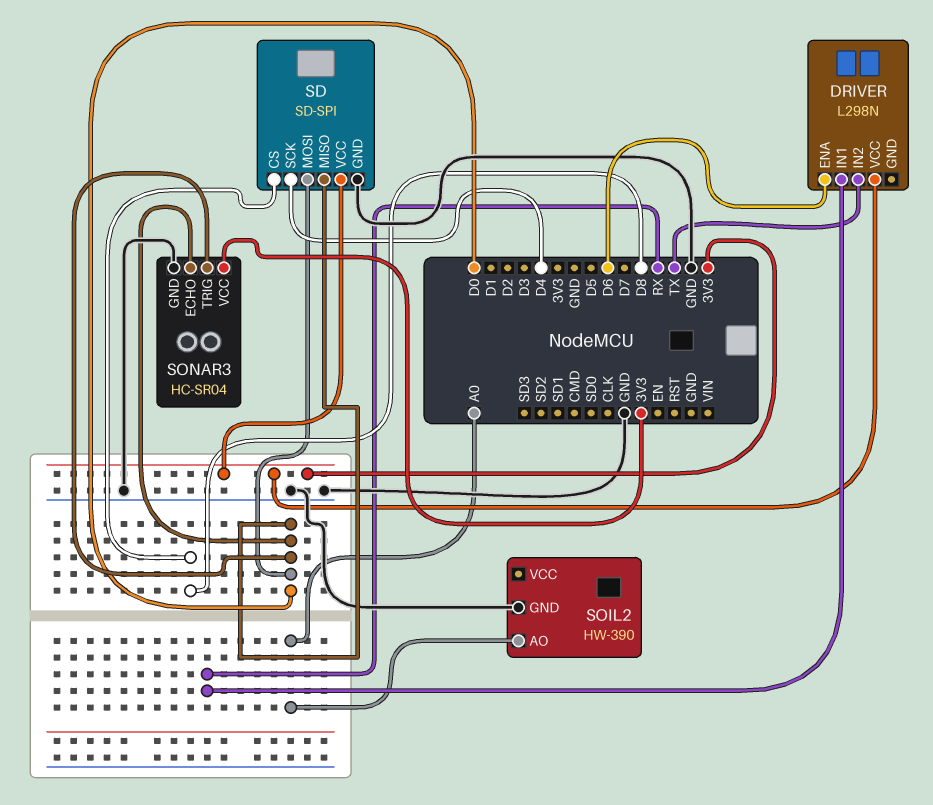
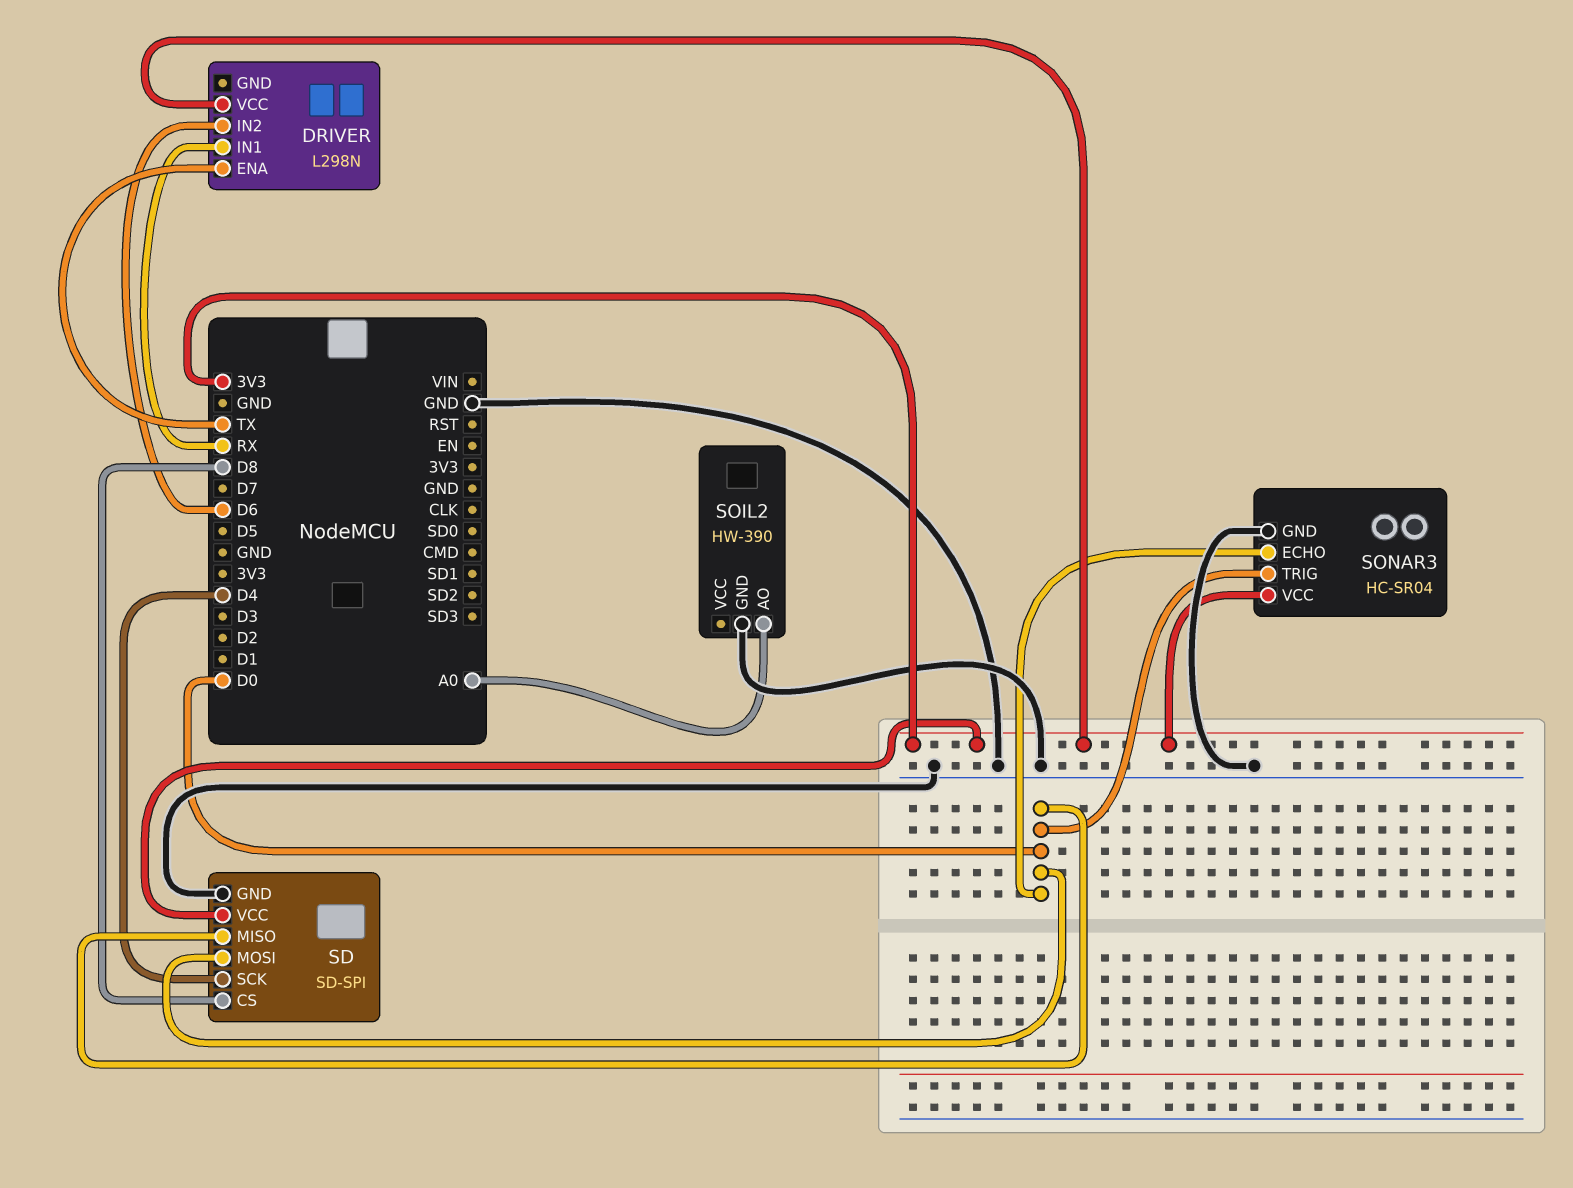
DRIVER pin ENA: D6 -> TX
DRIVER pin IN2: TX -> D6

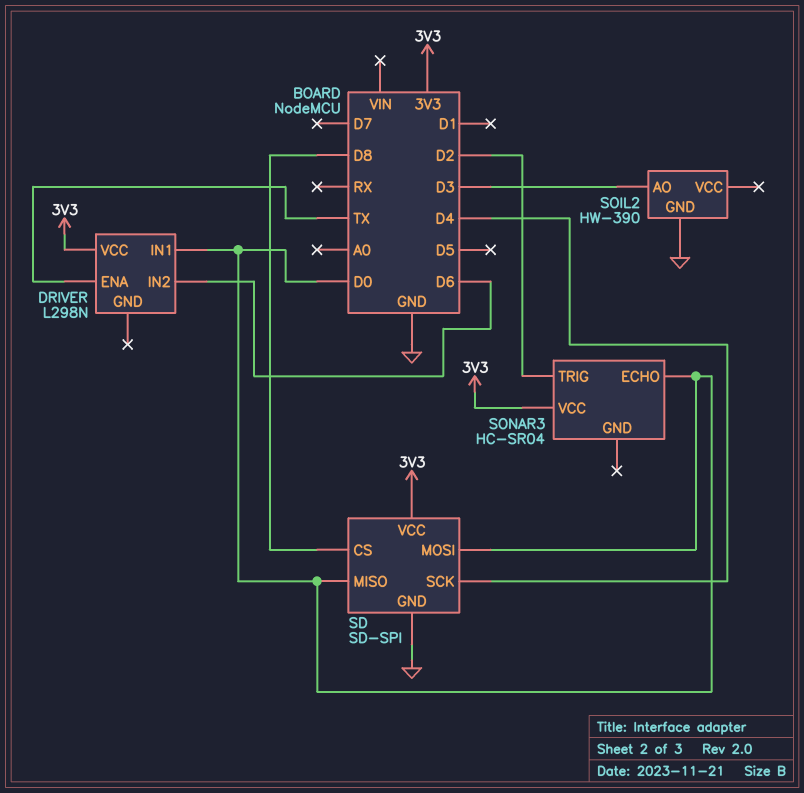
DRIVER pin IN1: RX -> D0
SOIL2 pin AO: A0 -> D3
SONAR3 pin GND: GND -> none
SONAR3 pin TRIG: D0 -> D2

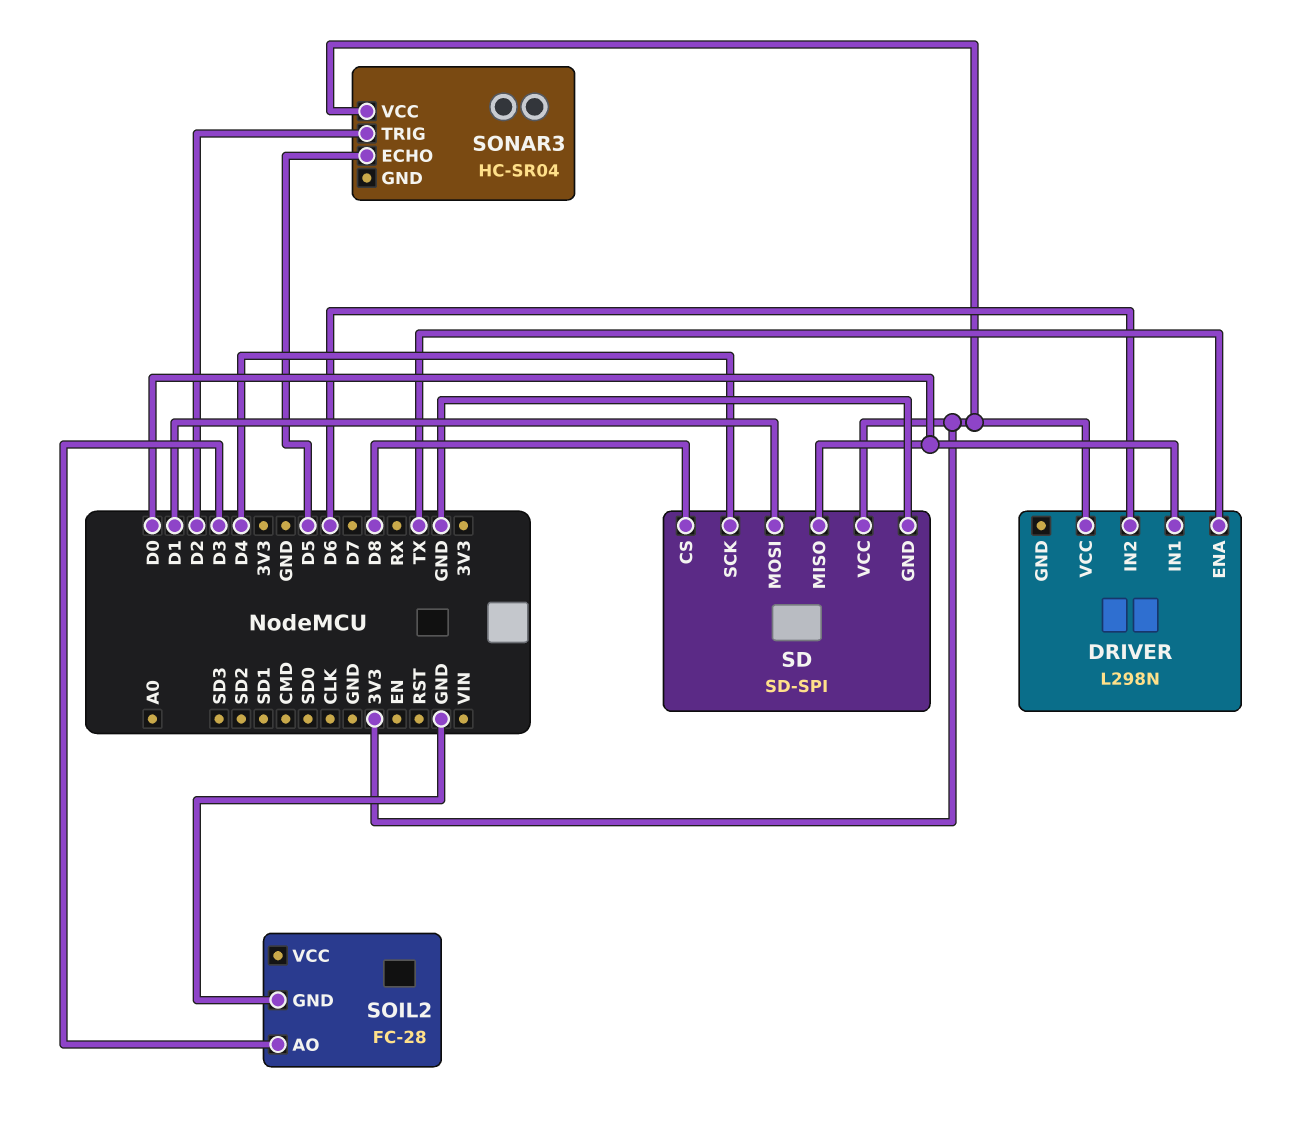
SD pin MOSI: D0 -> D1
SOIL2: HW-390 -> FC-28
SONAR3 pin ECHO: D0 -> D5

